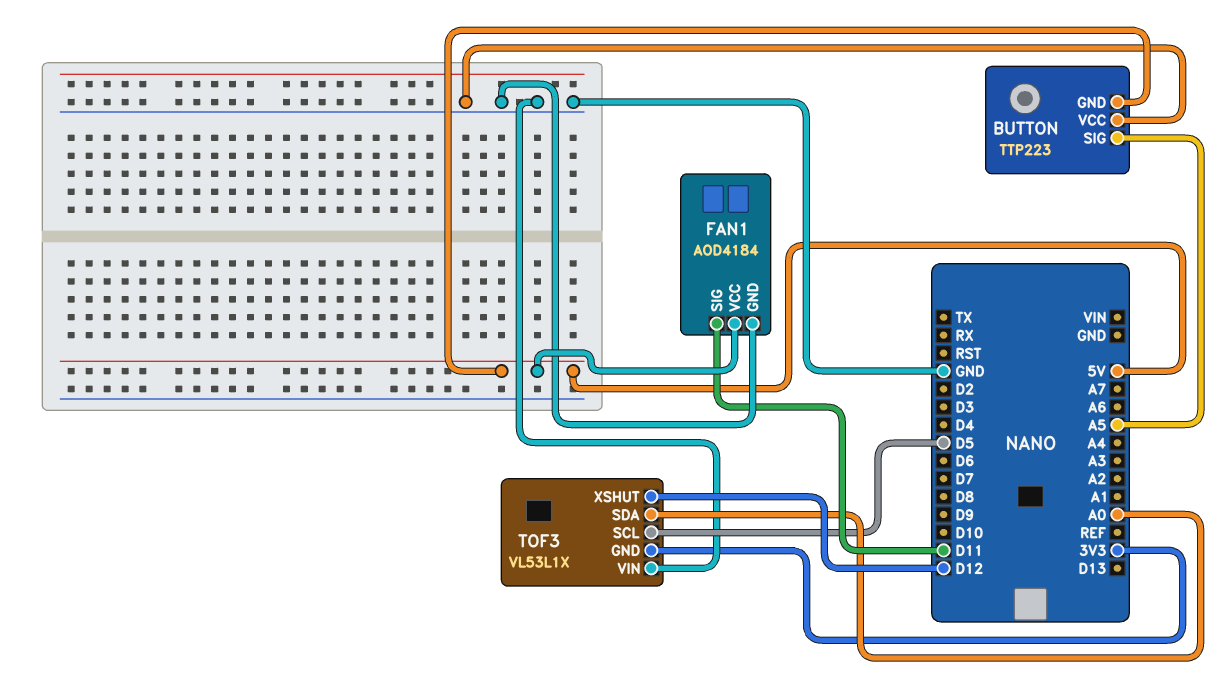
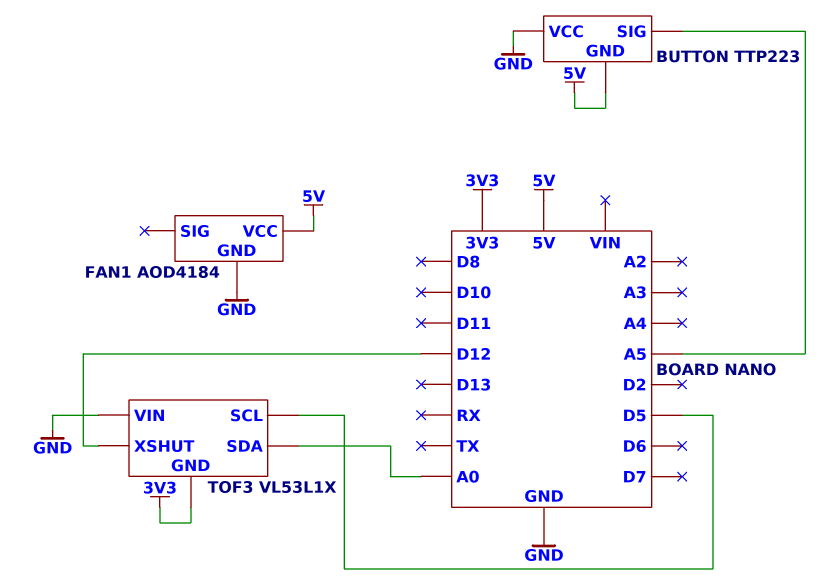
FAN1 pin SIG: D11 -> none

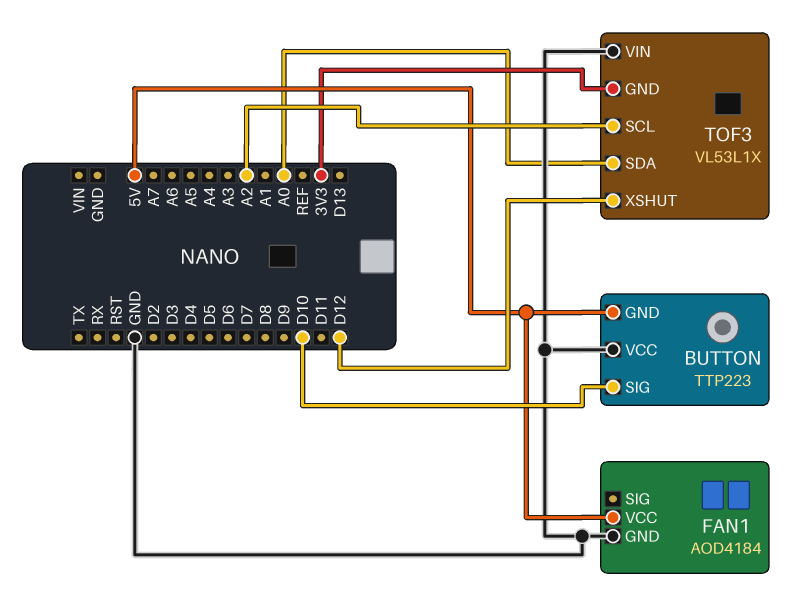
BUTTON pin SIG: A5 -> D10
TOF3 pin SCL: D5 -> A2

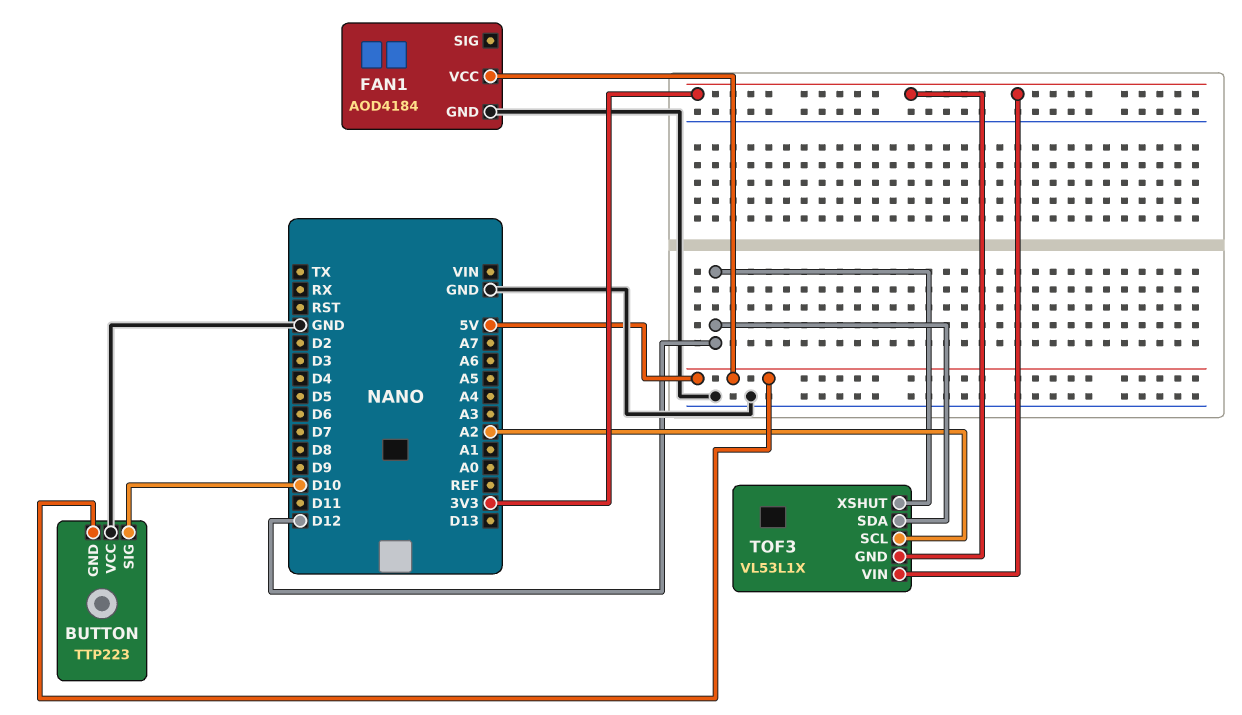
TOF3 pin SDA: A0 -> D12
TOF3 pin VIN: GND -> 3V3

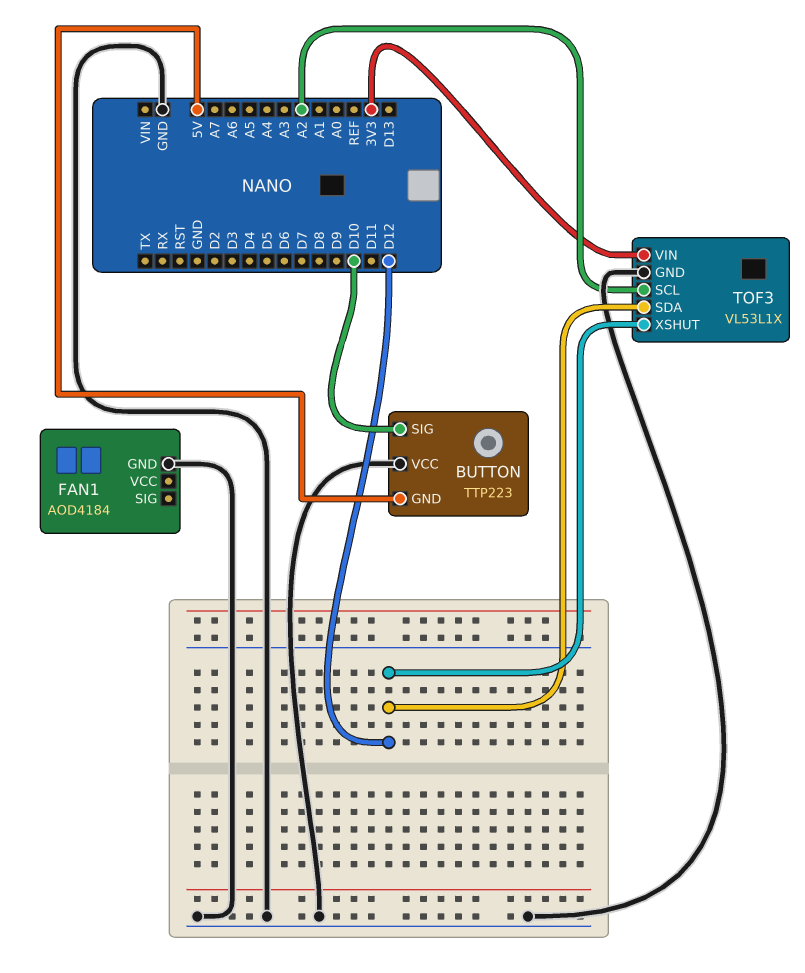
FAN1 pin VCC: 5V -> none
TOF3 pin GND: 3V3 -> GND

